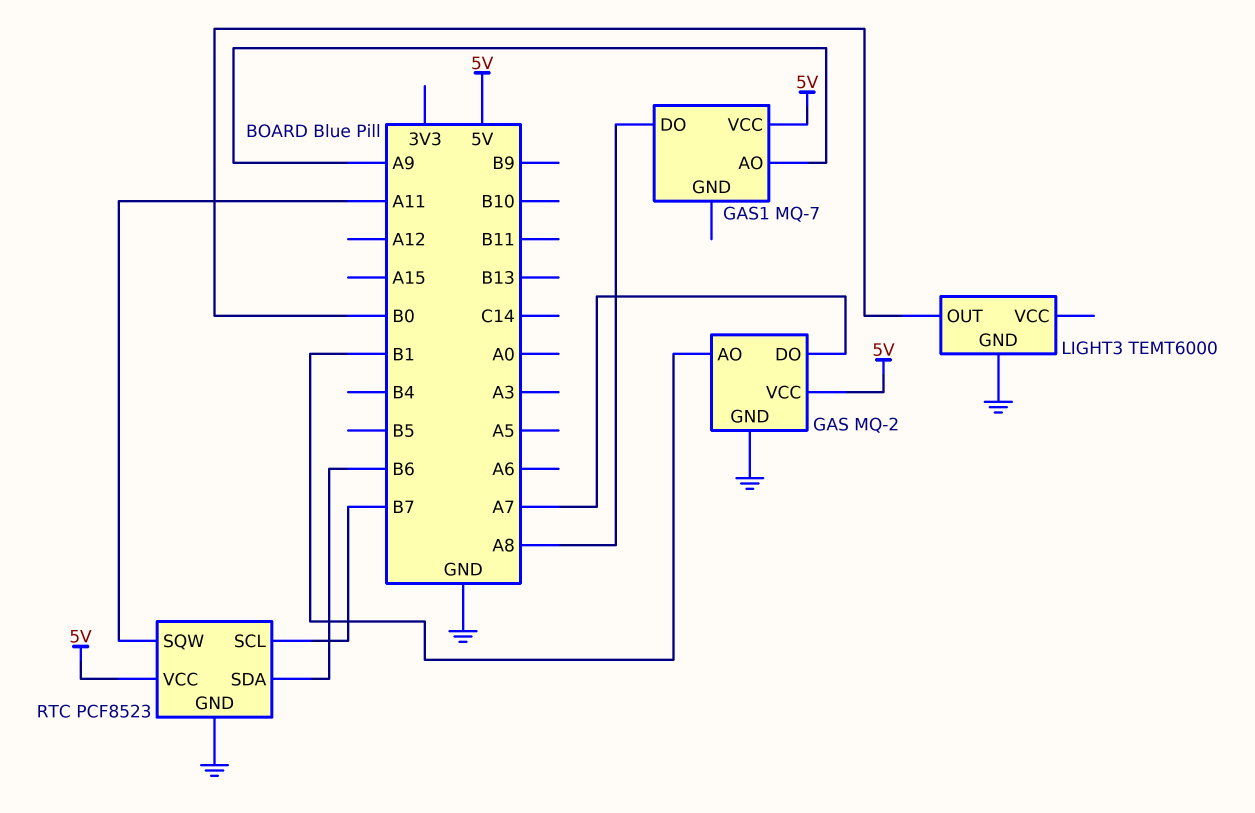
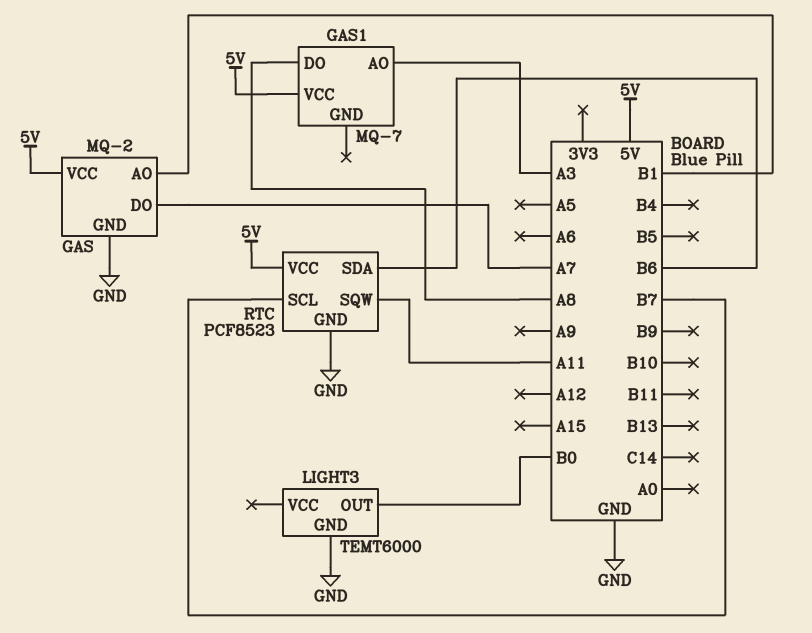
GAS1 pin AO: A9 -> A3

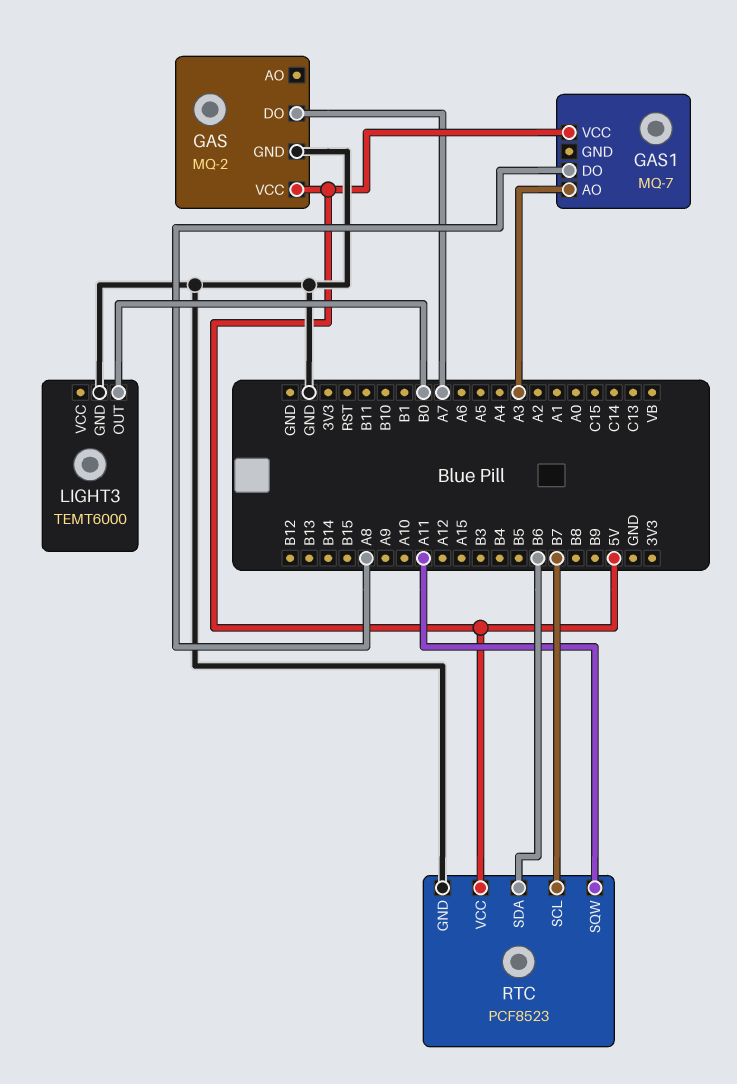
GAS pin AO: B1 -> none

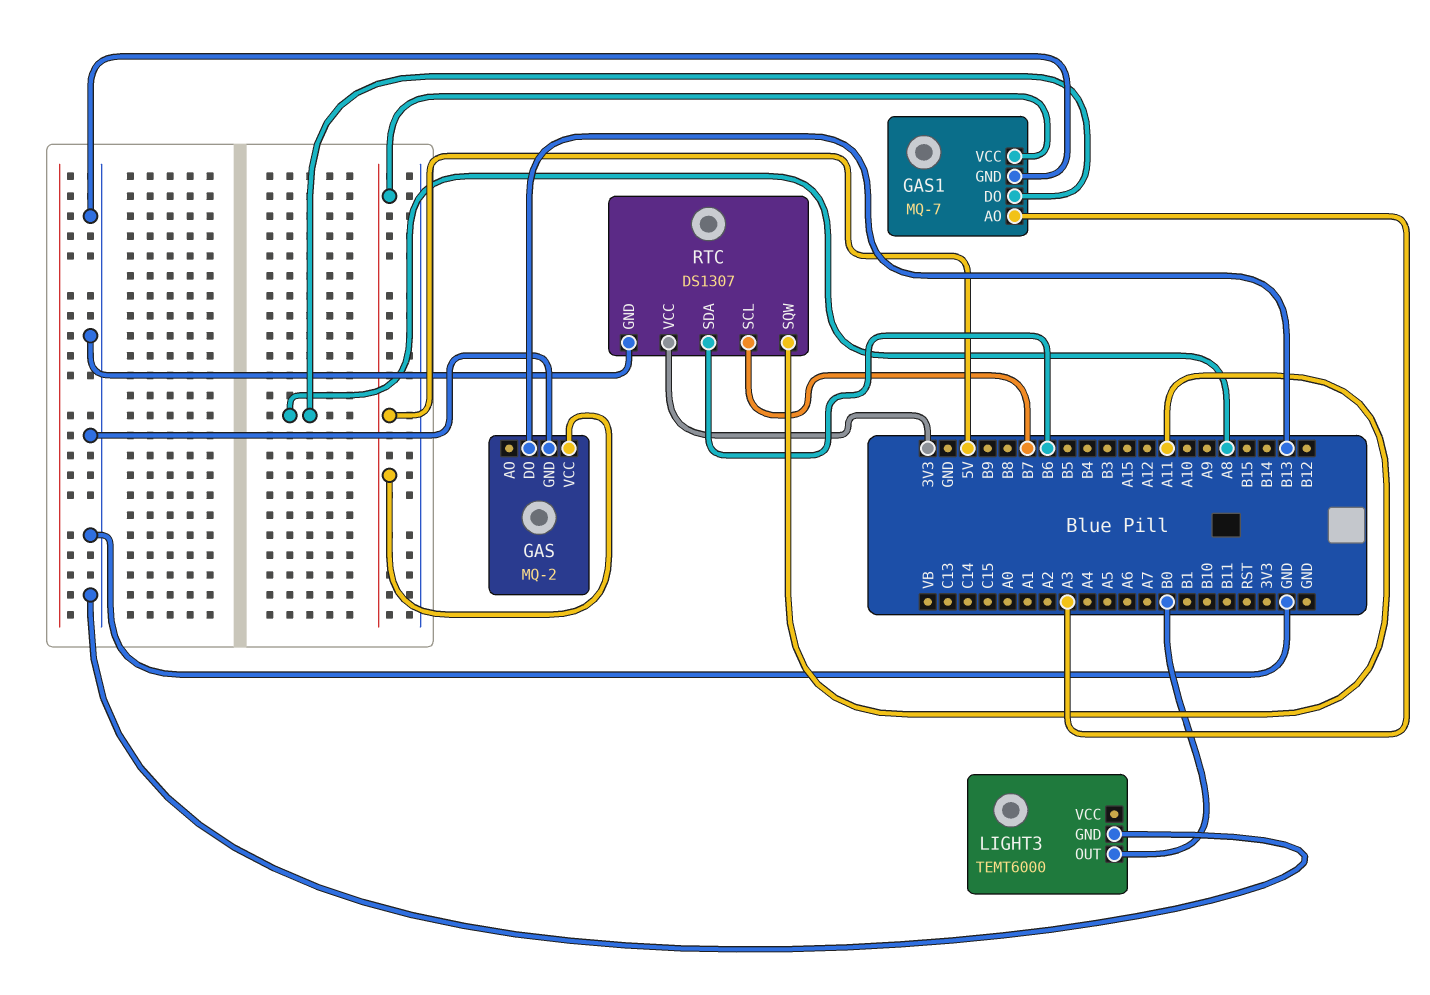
GAS pin DO: A7 -> B13
GAS1 pin GND: none -> GND
RTC: PCF8523 -> DS1307
RTC pin VCC: 5V -> 3V3

